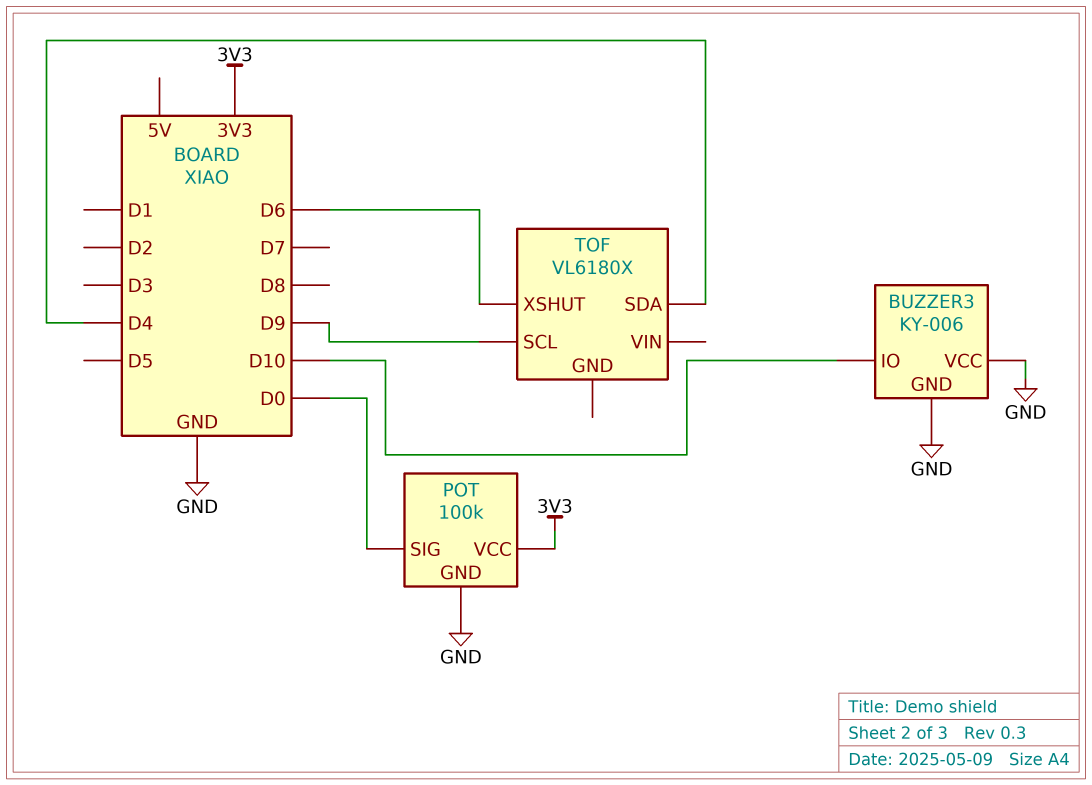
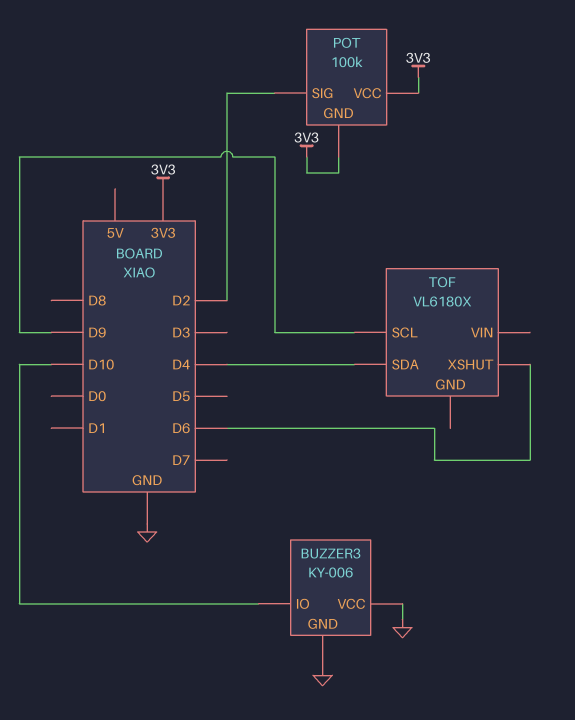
POT pin GND: GND -> 3V3
POT pin SIG: D0 -> D2

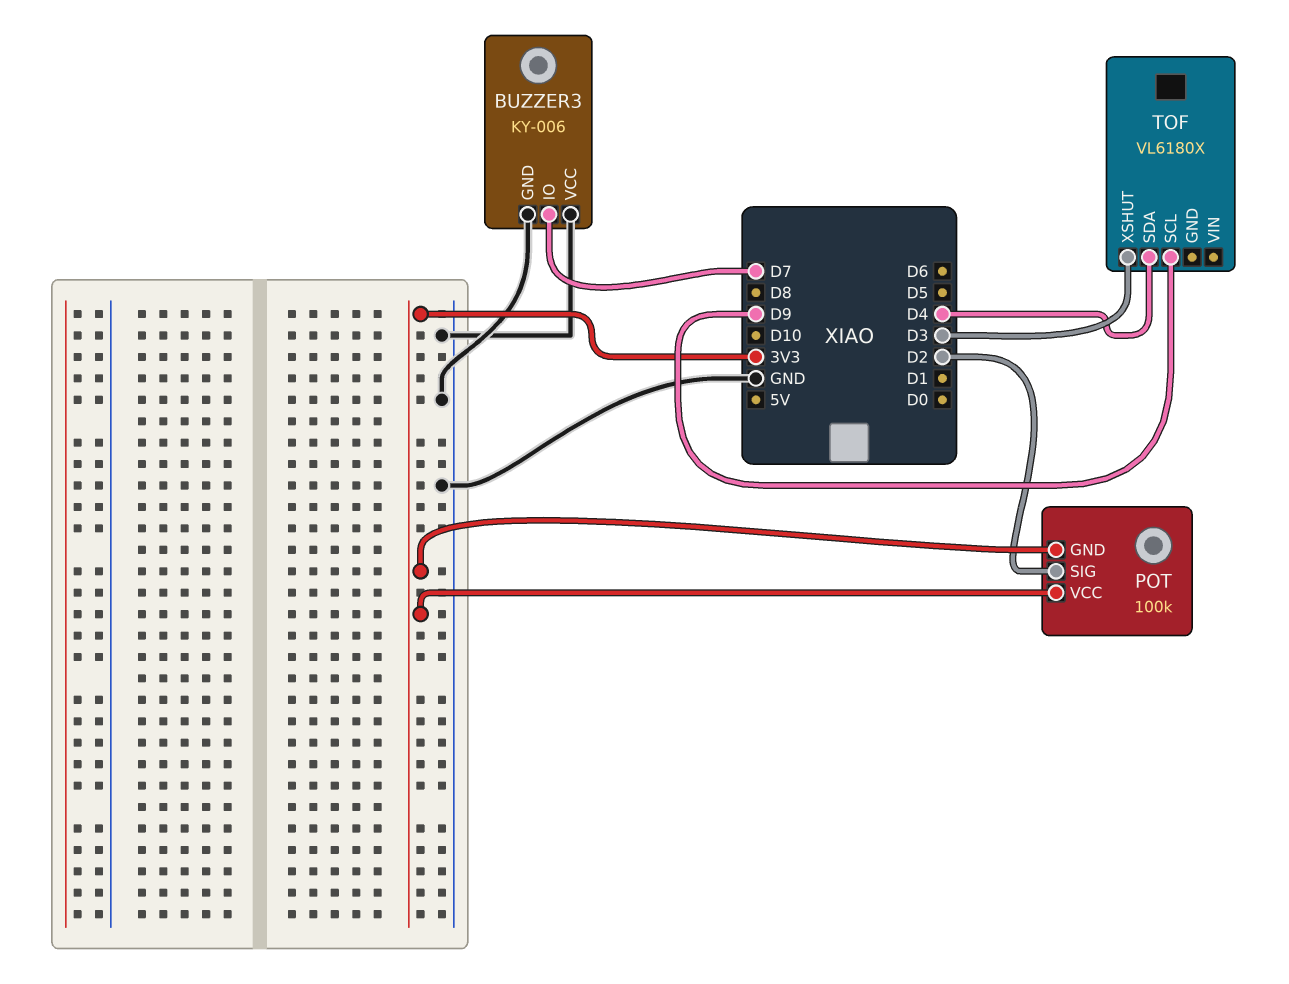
BUZZER3 pin IO: D10 -> D7
TOF pin XSHUT: D6 -> D3

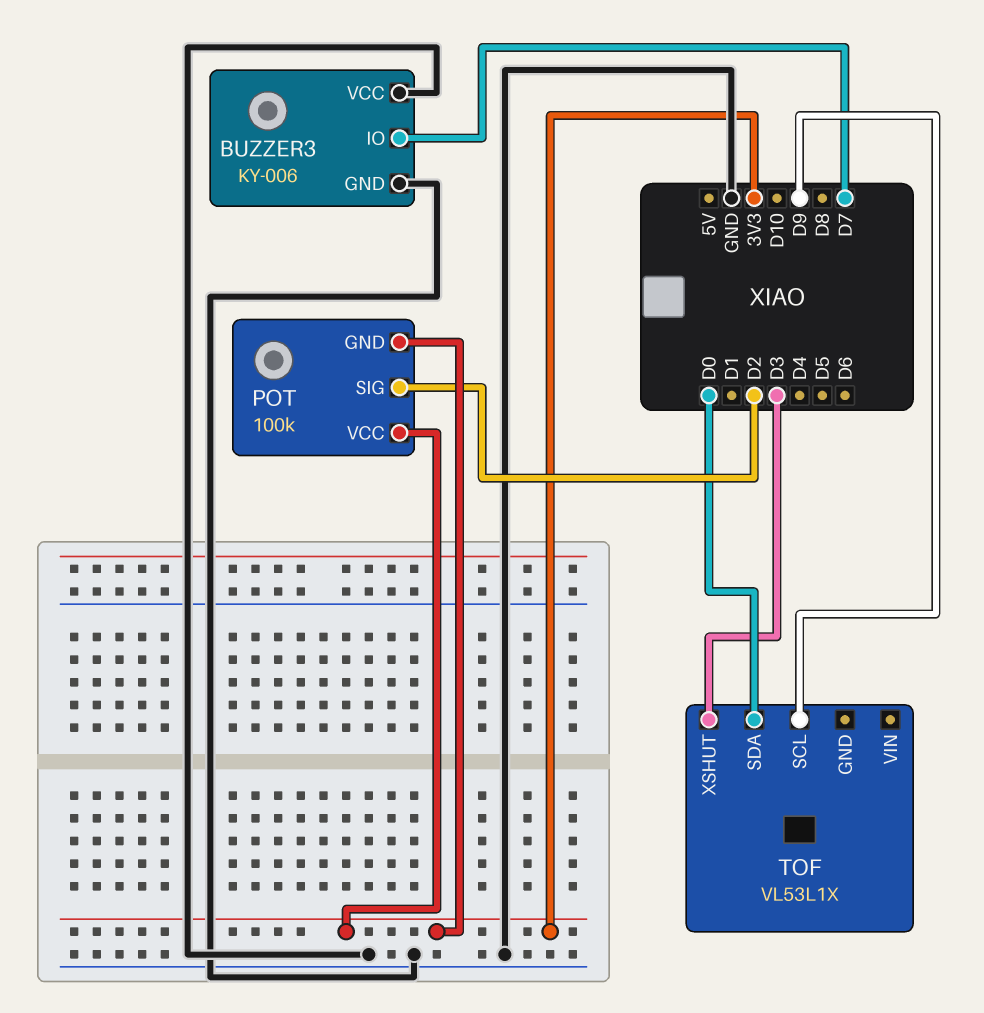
TOF: VL6180X -> VL53L1X
TOF pin SDA: D4 -> D0

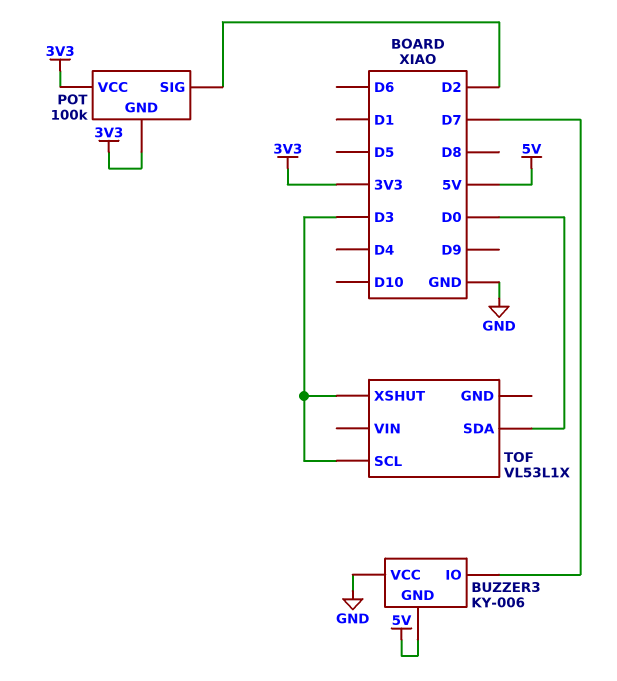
BUZZER3 pin GND: GND -> 5V
TOF pin SCL: D9 -> D3

